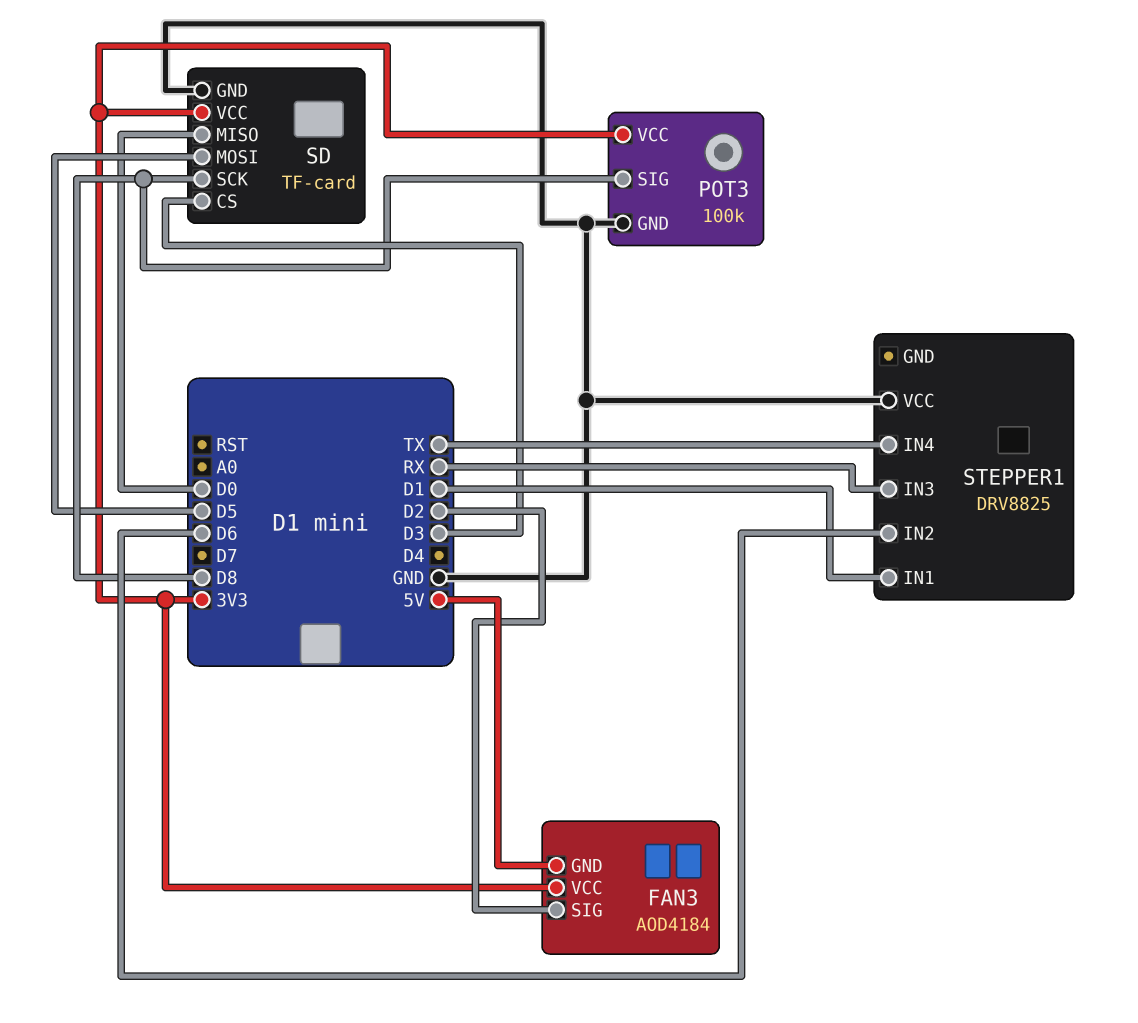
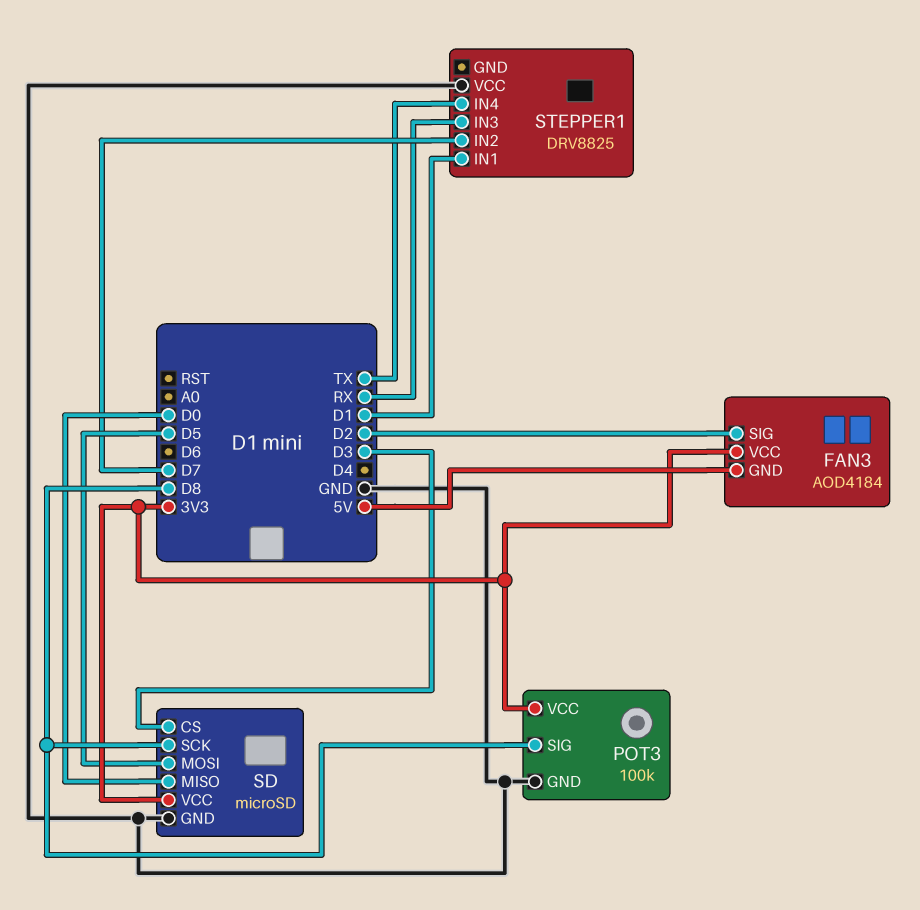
SD: TF-card -> microSD
STEPPER1 pin IN2: D6 -> D7

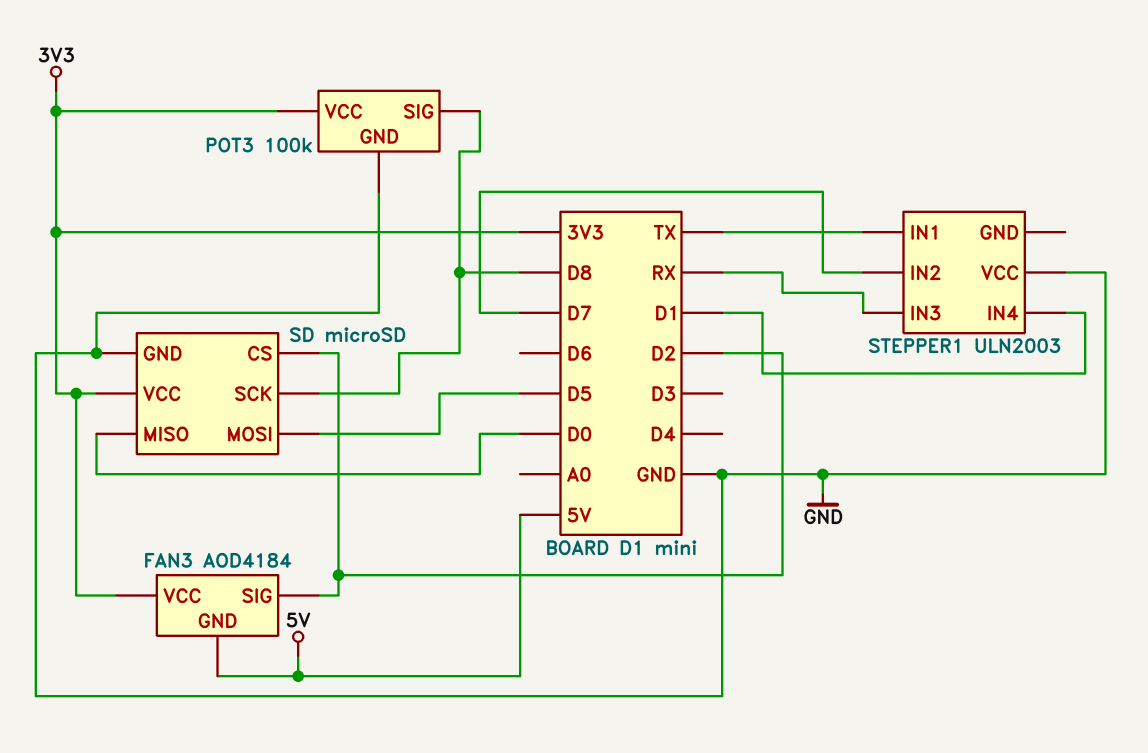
SD pin CS: D3 -> D2
STEPPER1: DRV8825 -> ULN2003
STEPPER1 pin IN1: D1 -> TX
STEPPER1 pin IN4: TX -> D1

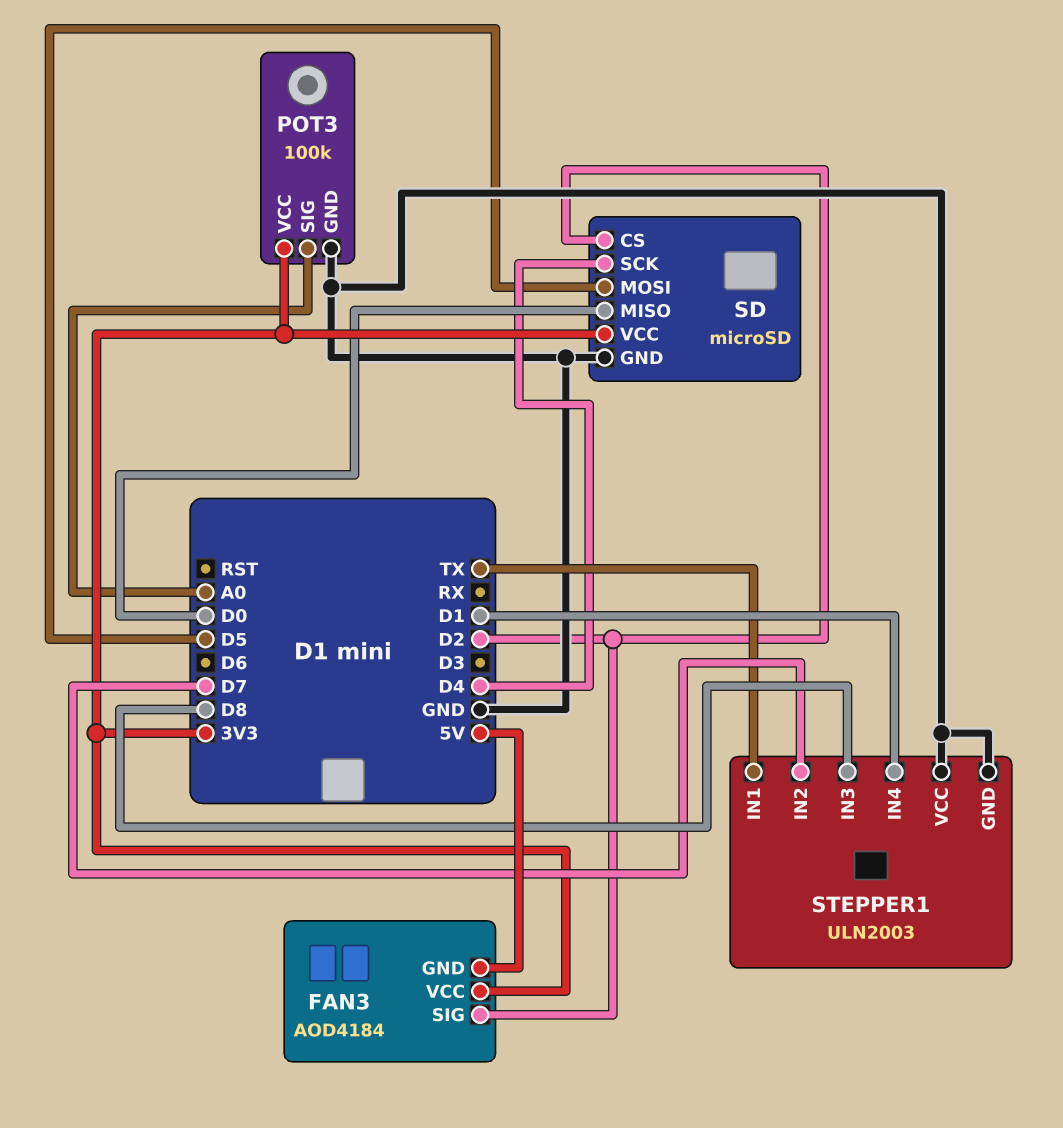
POT3 pin SIG: D8 -> A0
SD pin SCK: D8 -> D4
STEPPER1 pin GND: none -> GND
STEPPER1 pin IN3: RX -> D8

